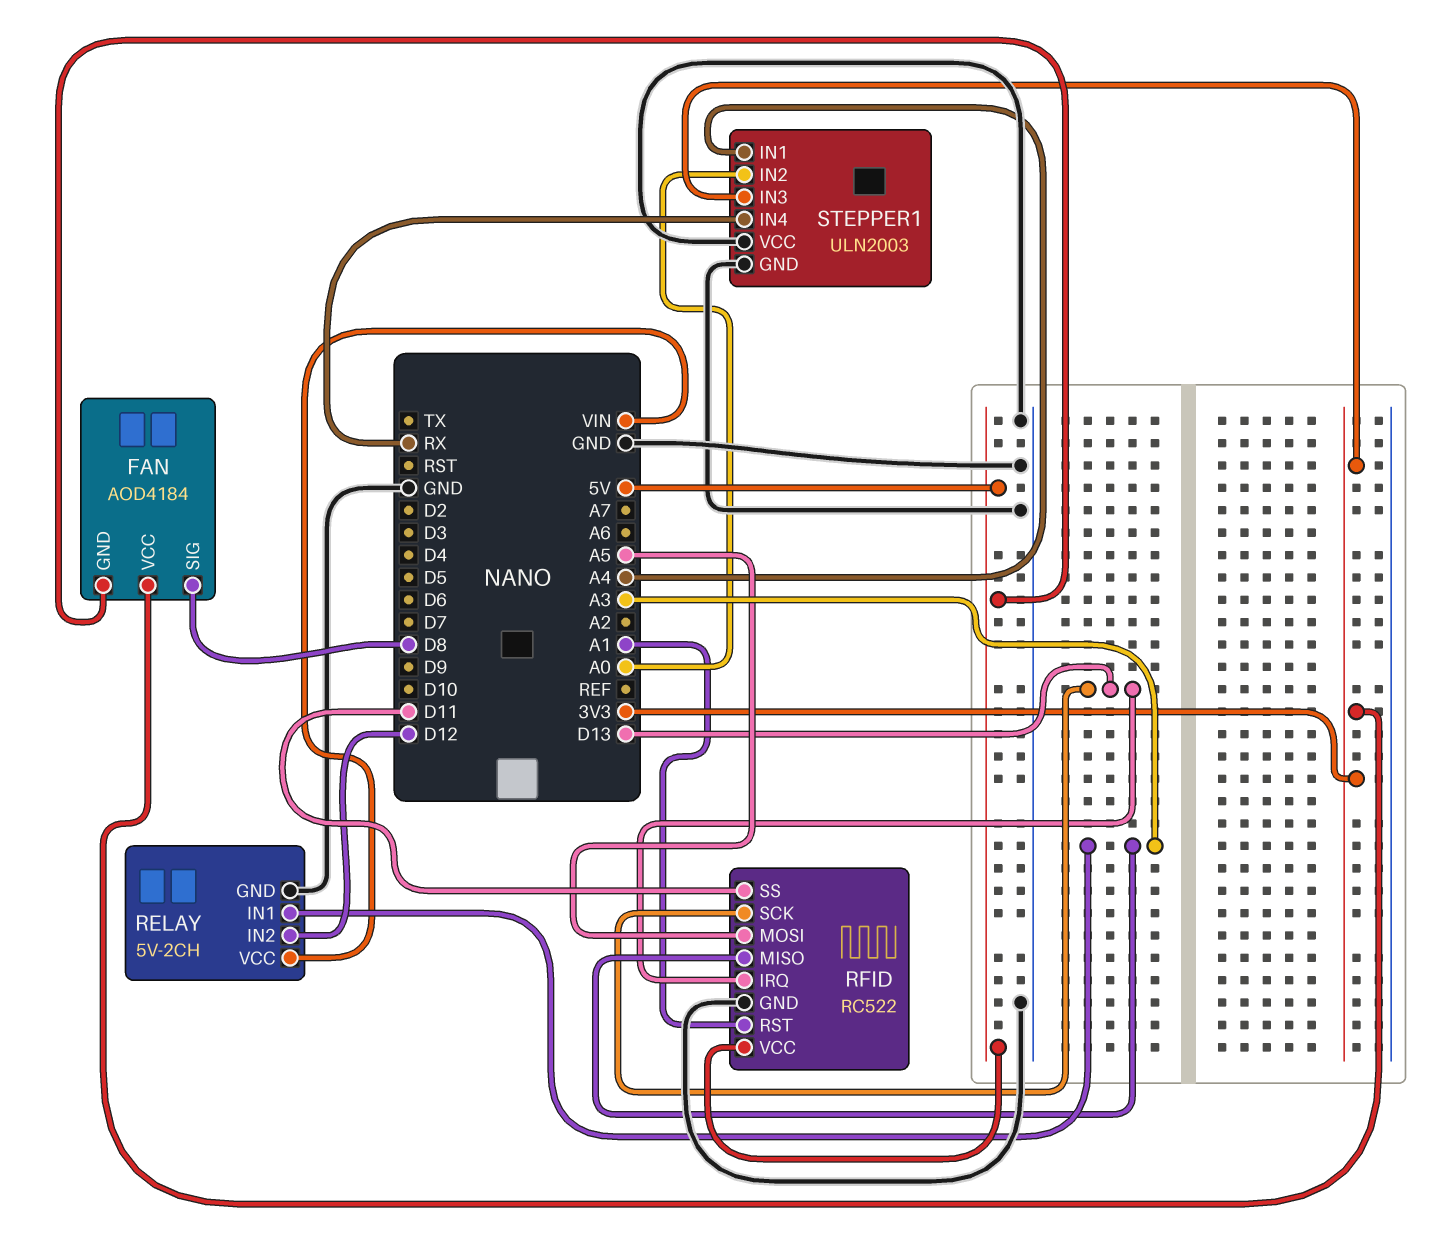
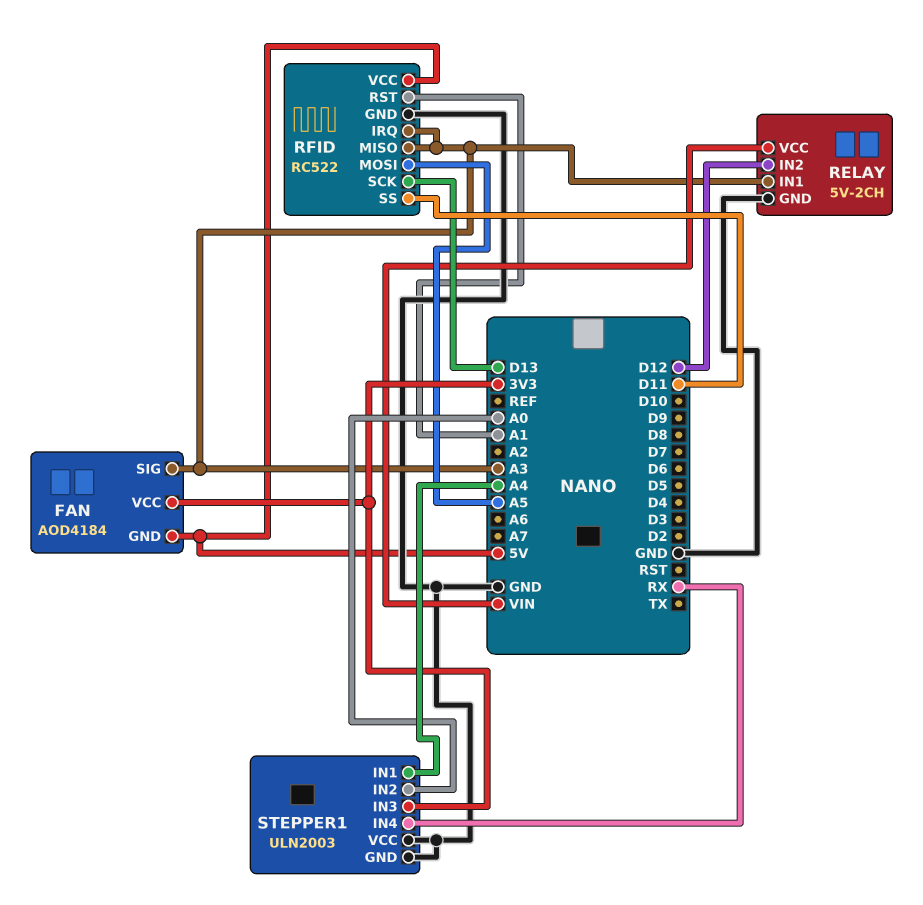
FAN pin SIG: D8 -> A3
RFID pin IRQ: D13 -> A3

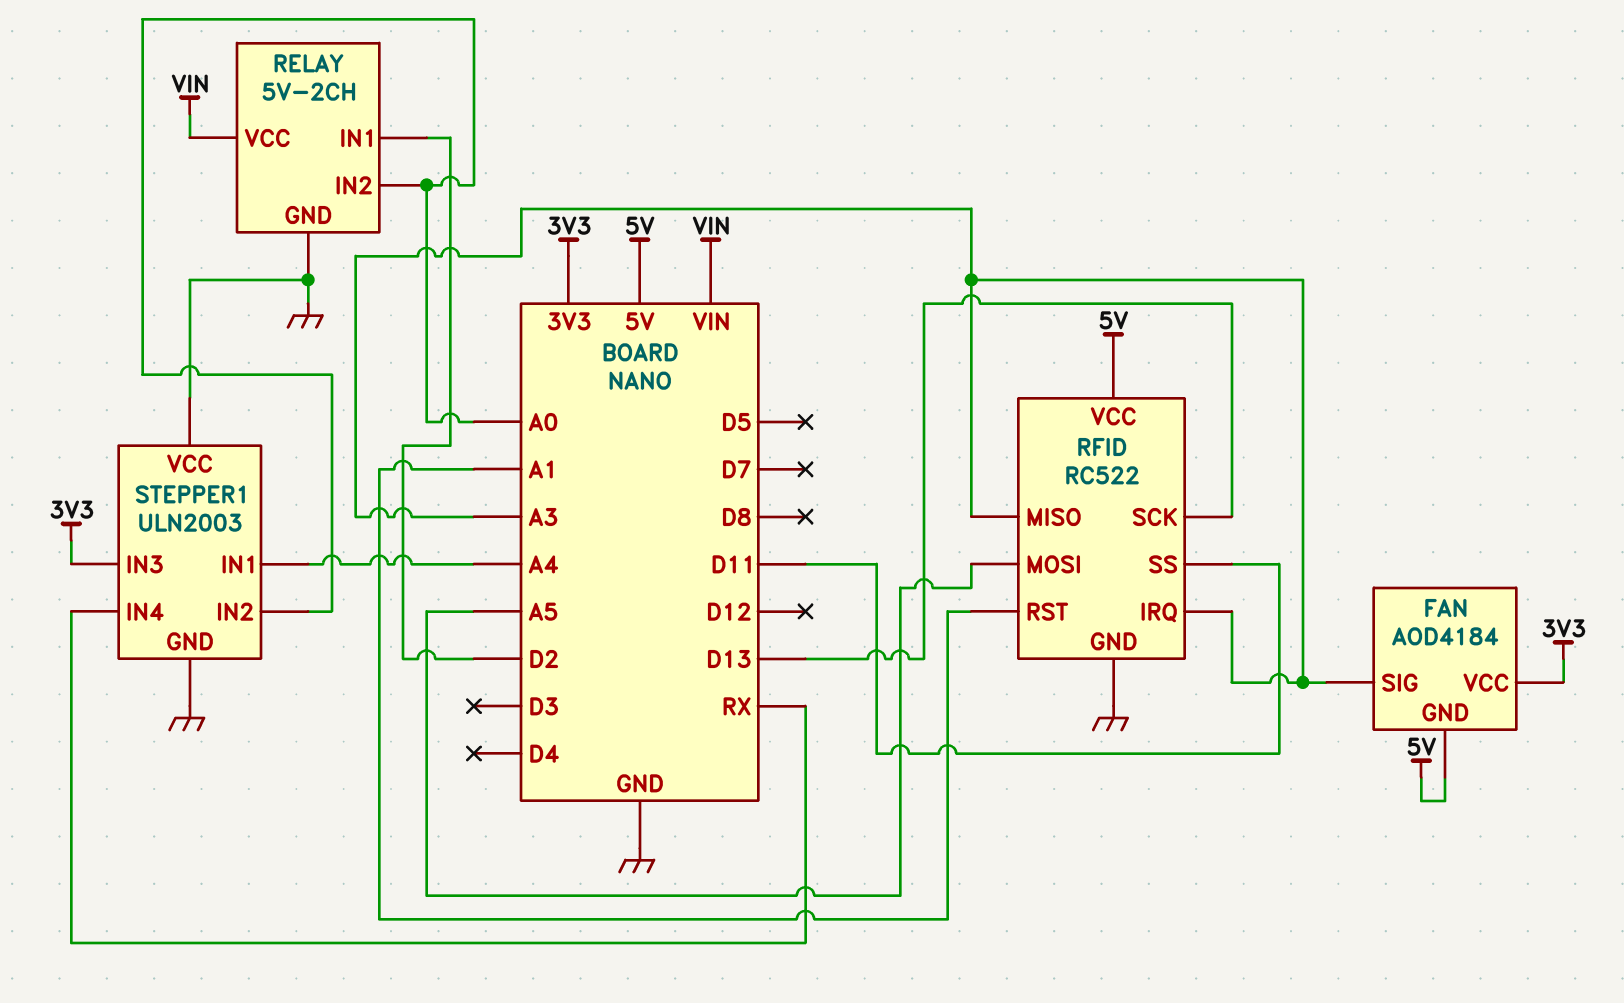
RELAY pin IN1: A3 -> D2
RELAY pin IN2: D12 -> A0

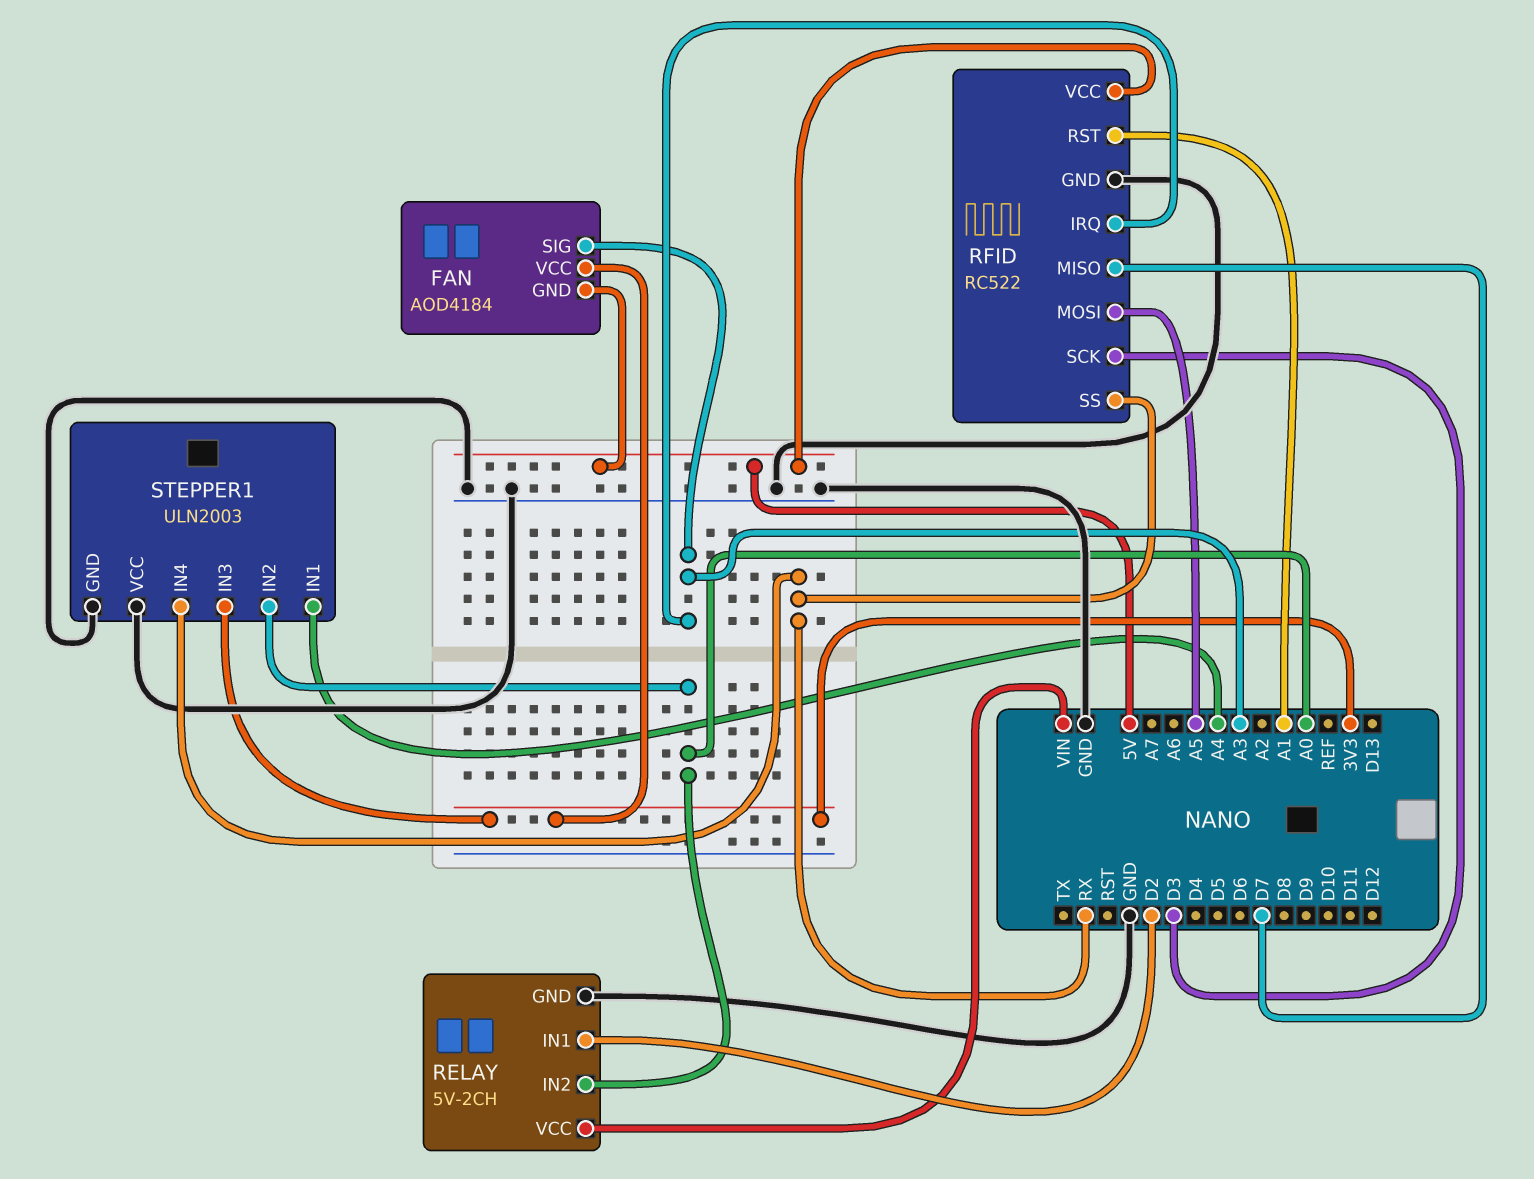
RFID pin MISO: A3 -> D7
RFID pin SCK: D13 -> D3
RFID pin SS: D11 -> RX

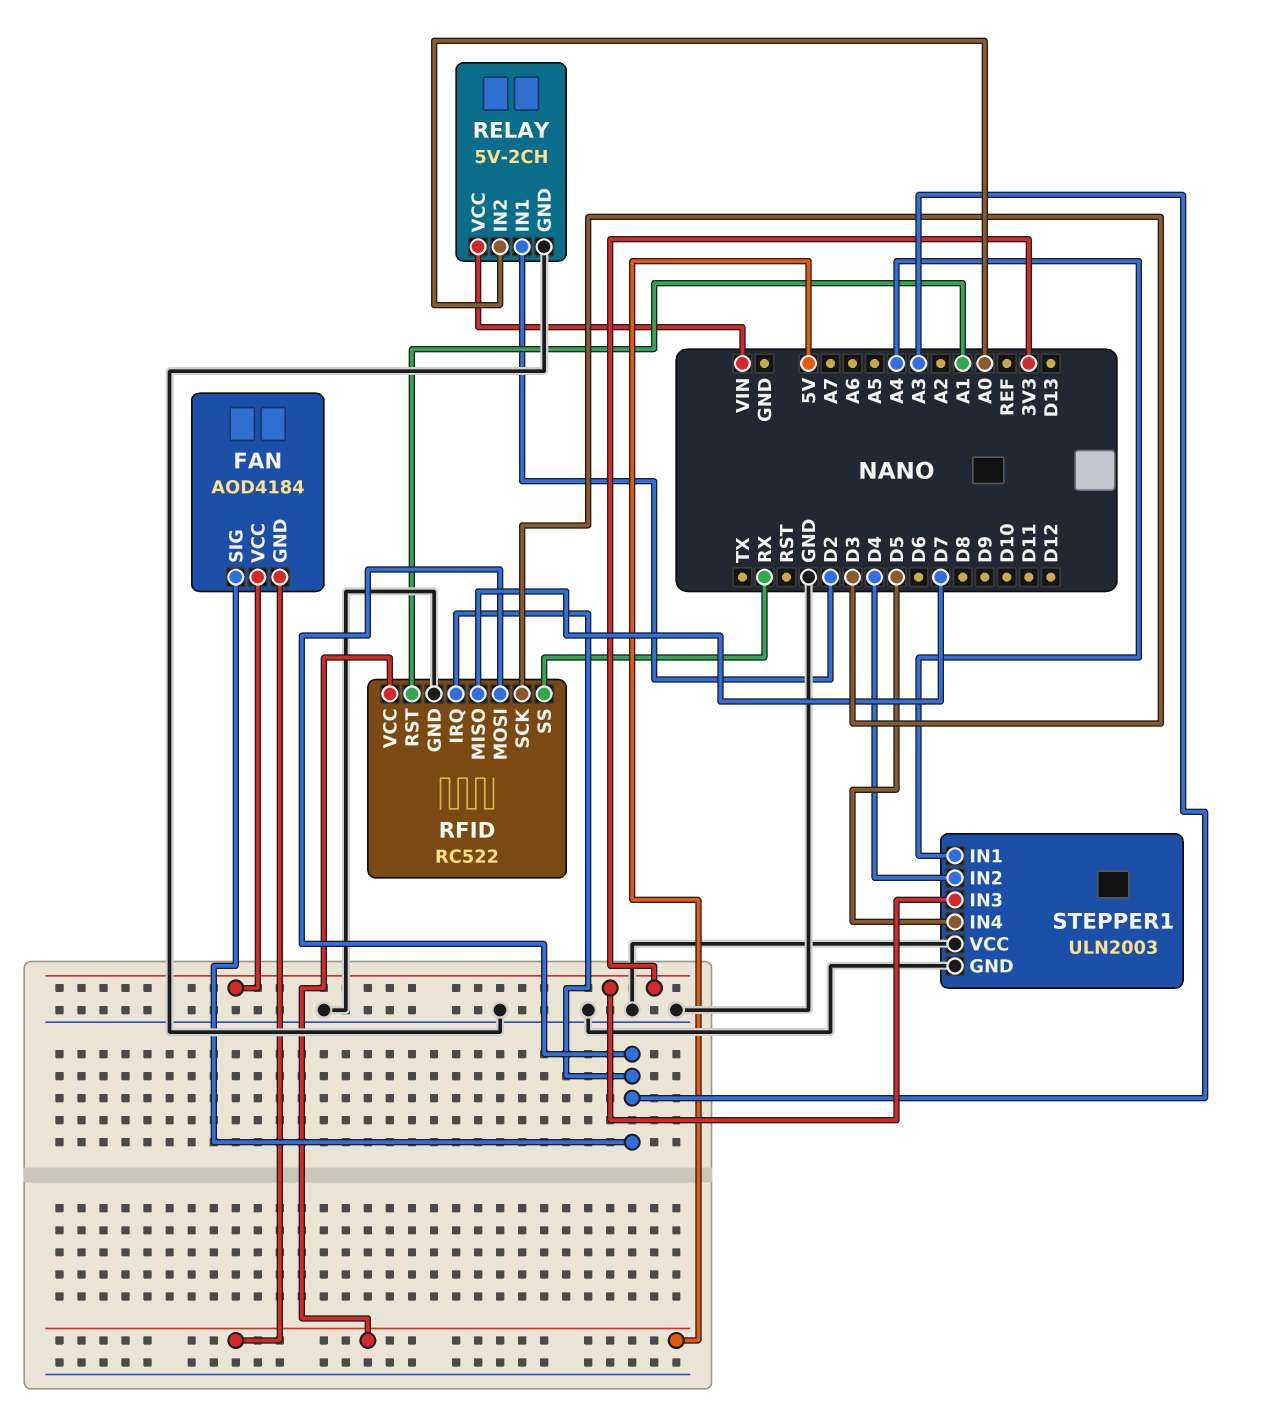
RFID pin MOSI: A5 -> A3
STEPPER1 pin IN2: A0 -> D4
STEPPER1 pin IN4: RX -> D5

